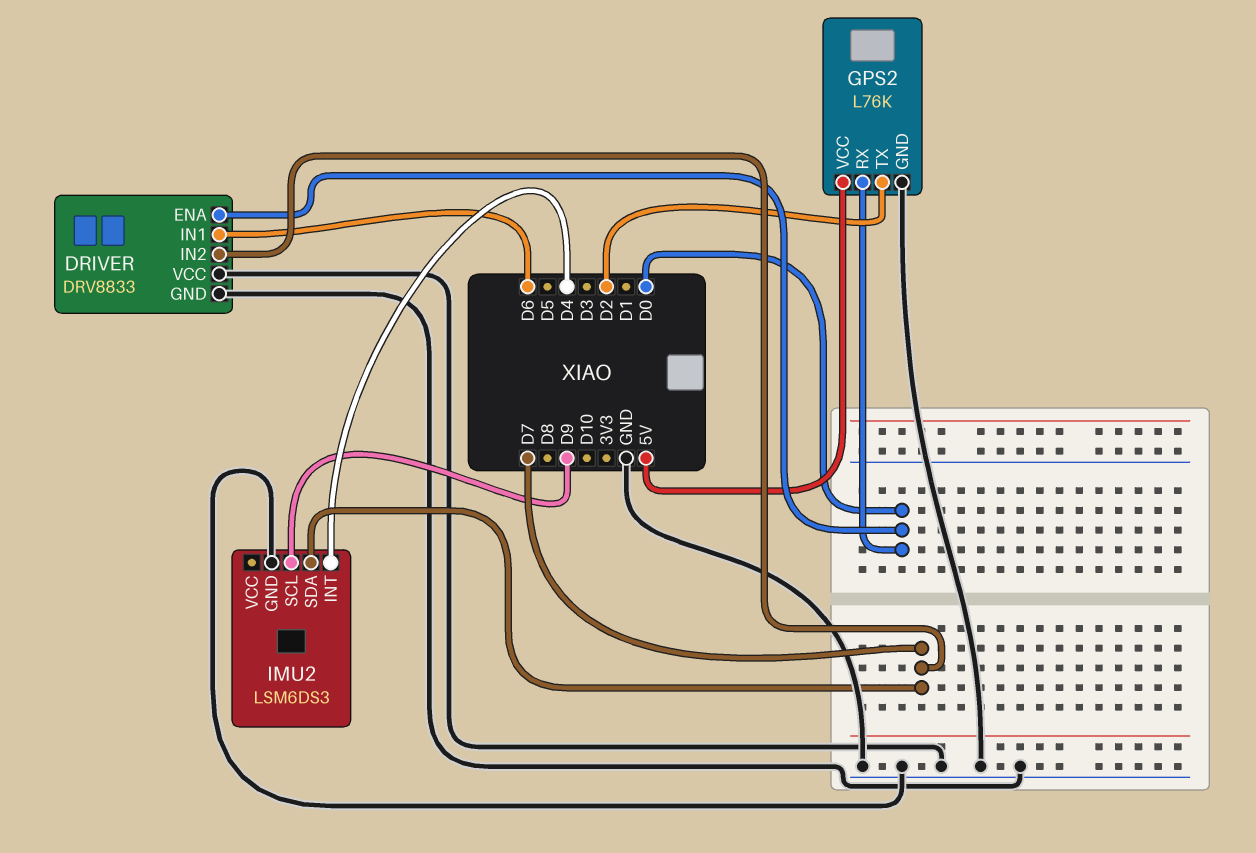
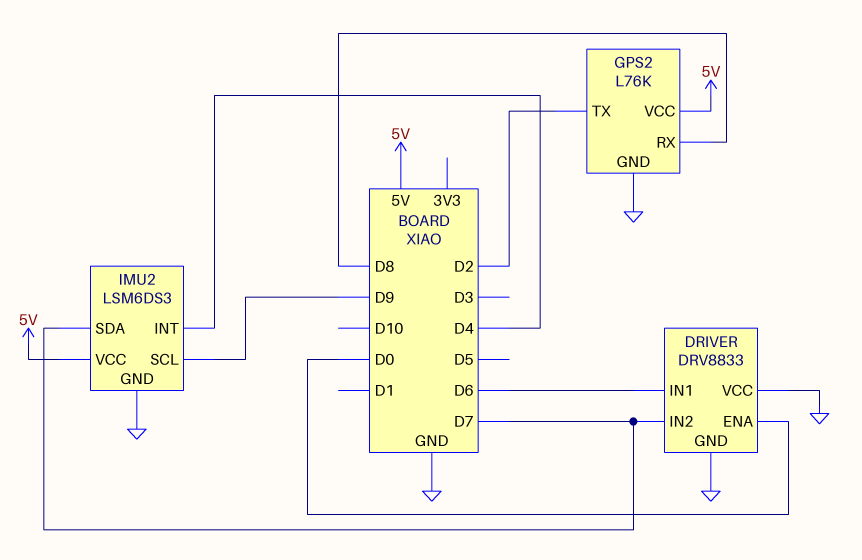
GPS2 pin RX: D0 -> D8
IMU2 pin VCC: none -> 5V

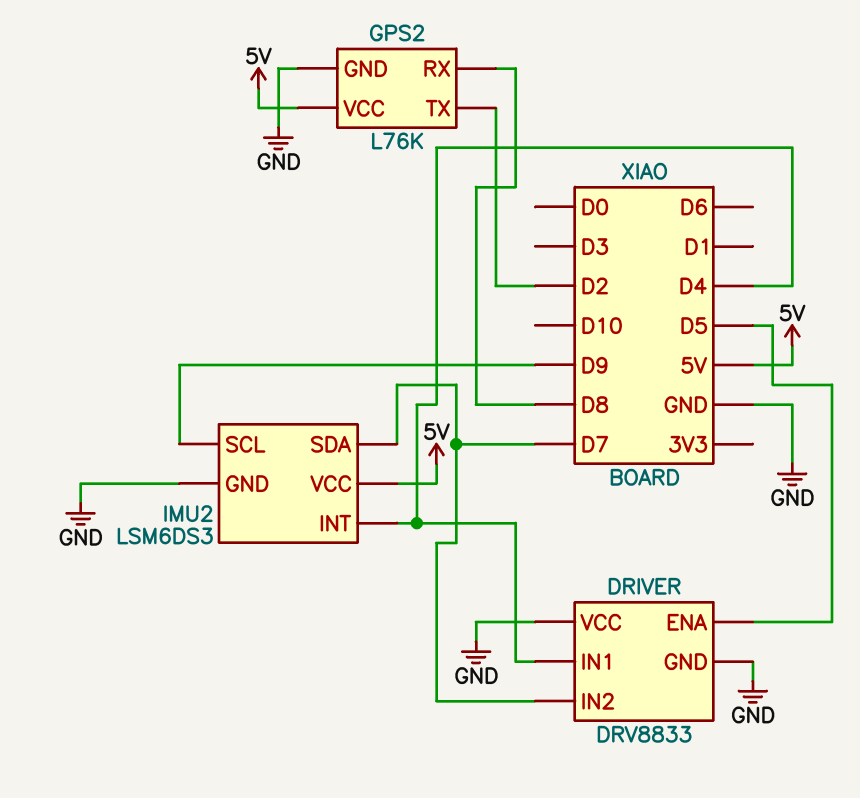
DRIVER pin ENA: D0 -> D5
DRIVER pin IN1: D6 -> D4

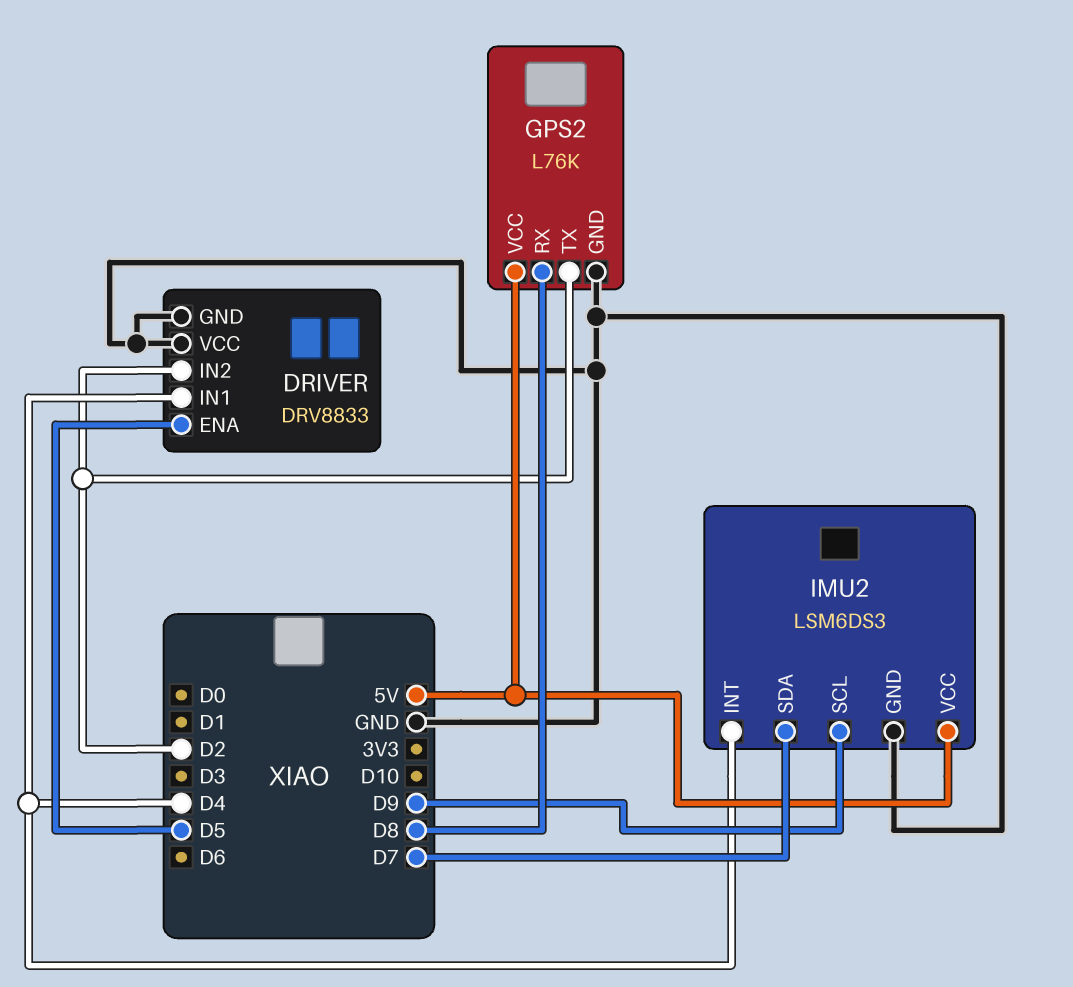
DRIVER pin IN2: D7 -> D2

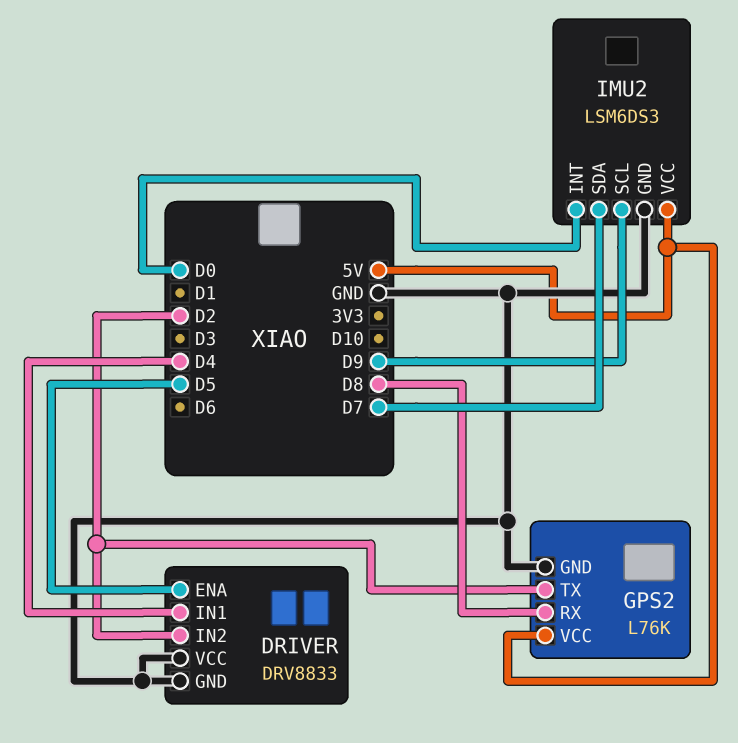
IMU2 pin INT: D4 -> D0

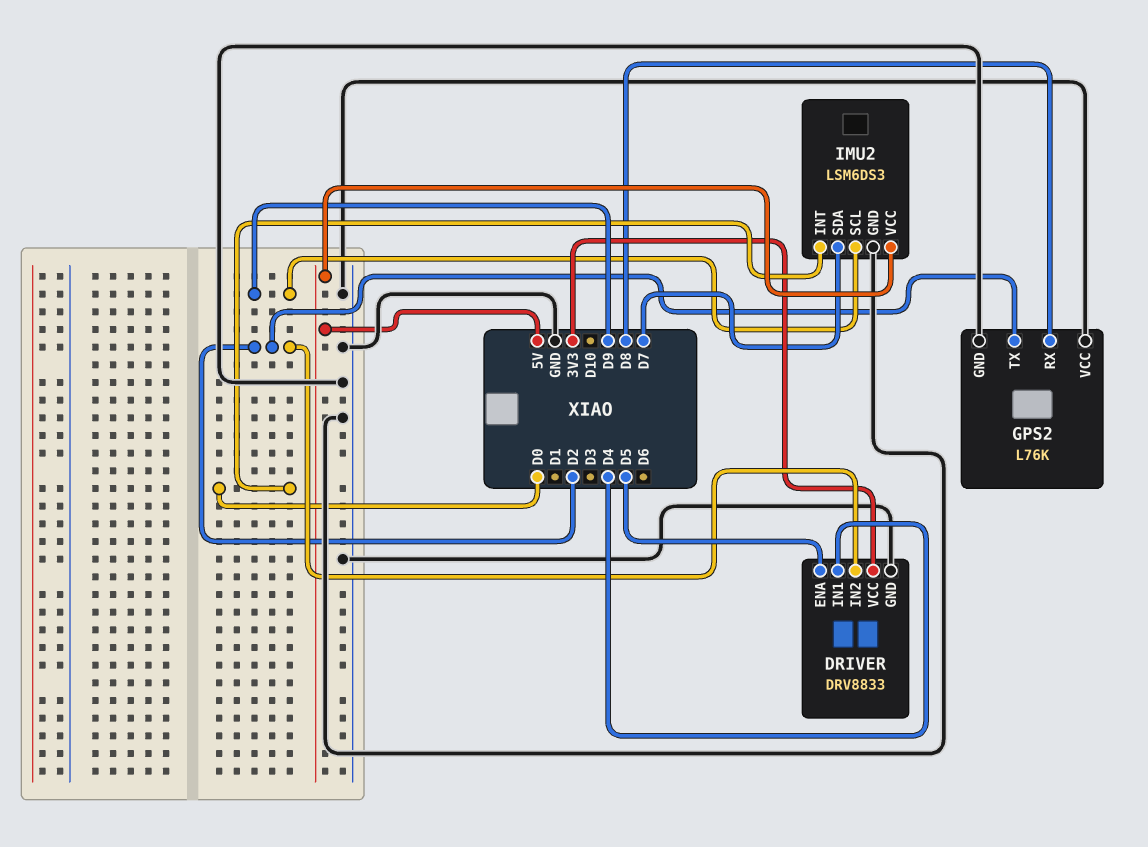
DRIVER pin VCC: GND -> 3V3
GPS2 pin VCC: 5V -> GND

